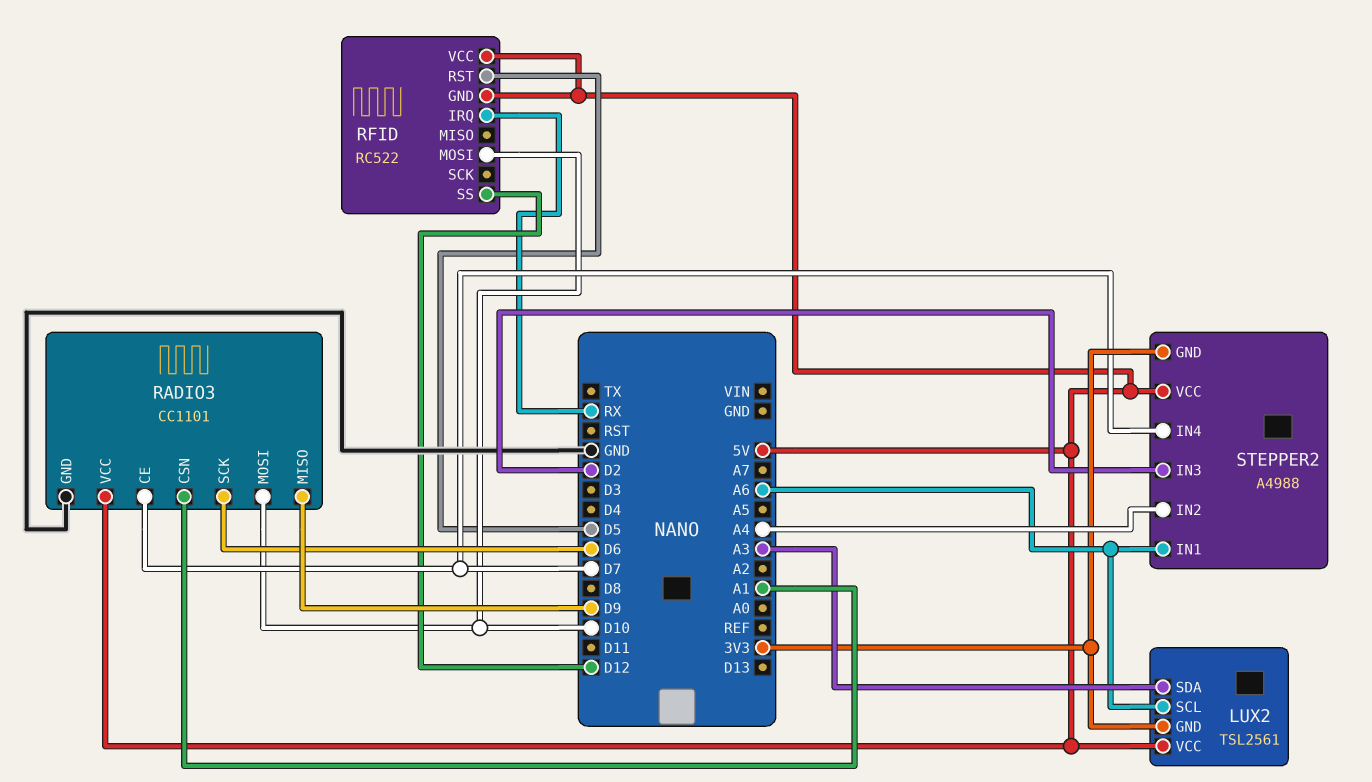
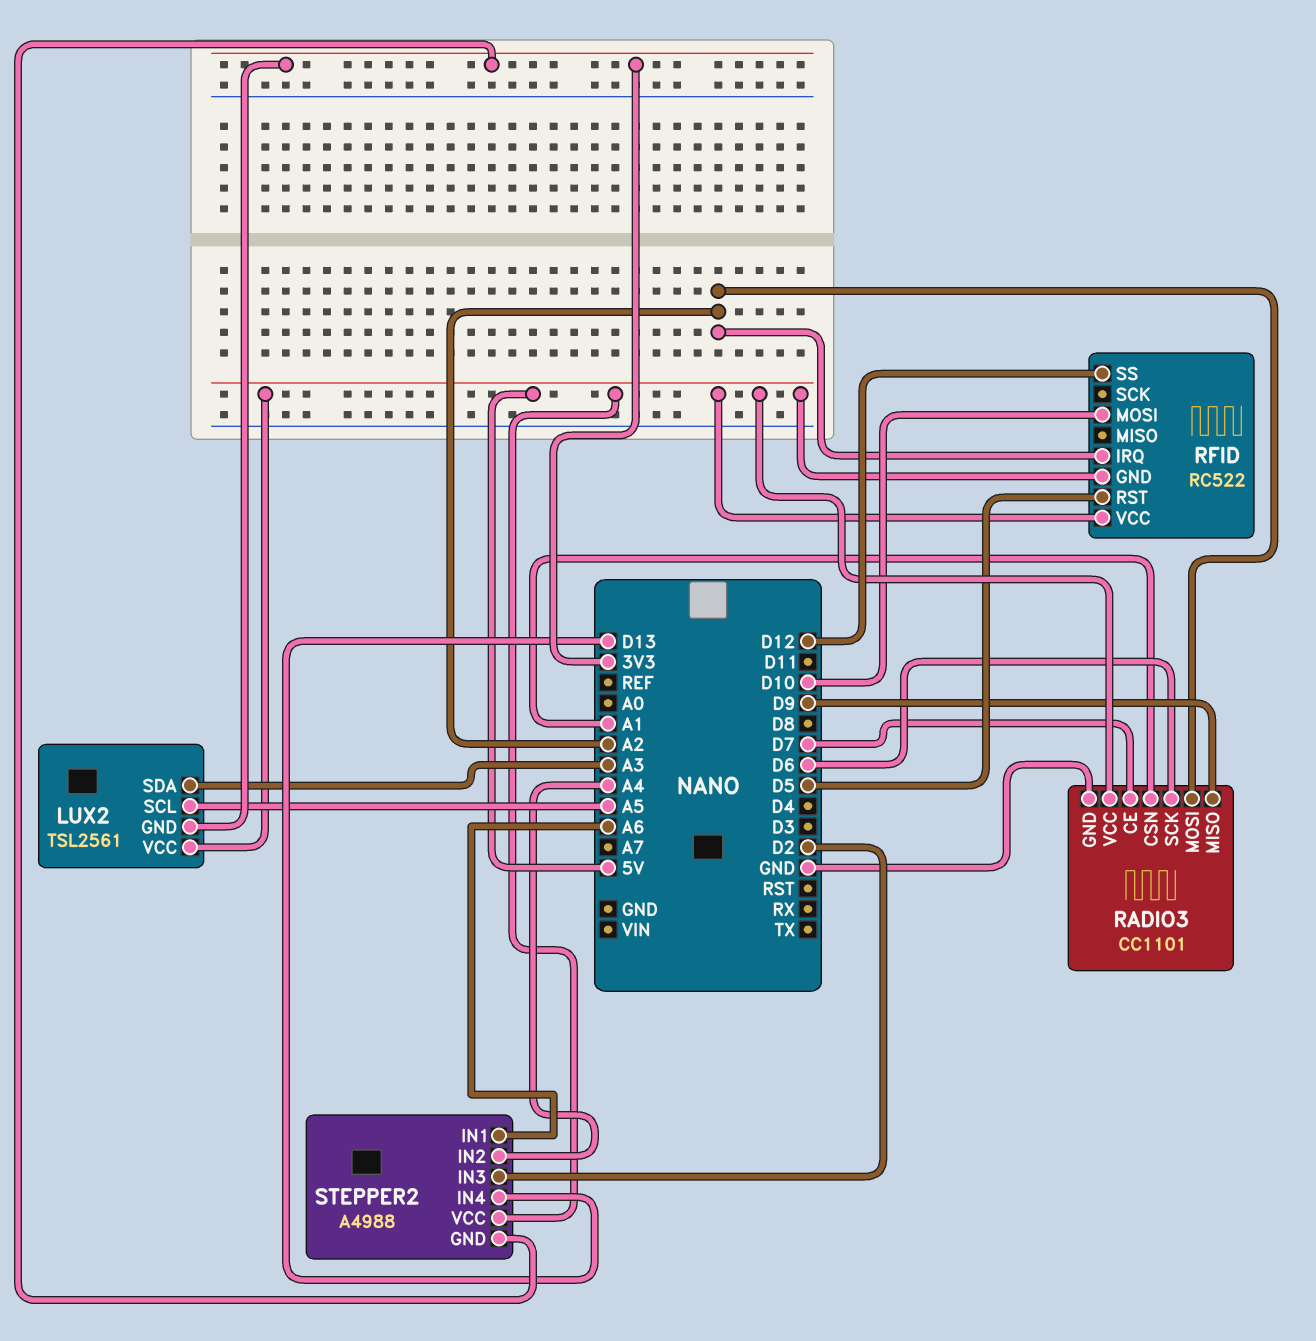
LUX2 pin SCL: A6 -> A5
RADIO3 pin MOSI: D10 -> A2
RFID pin IRQ: RX -> A2
STEPPER2 pin IN4: D7 -> D13

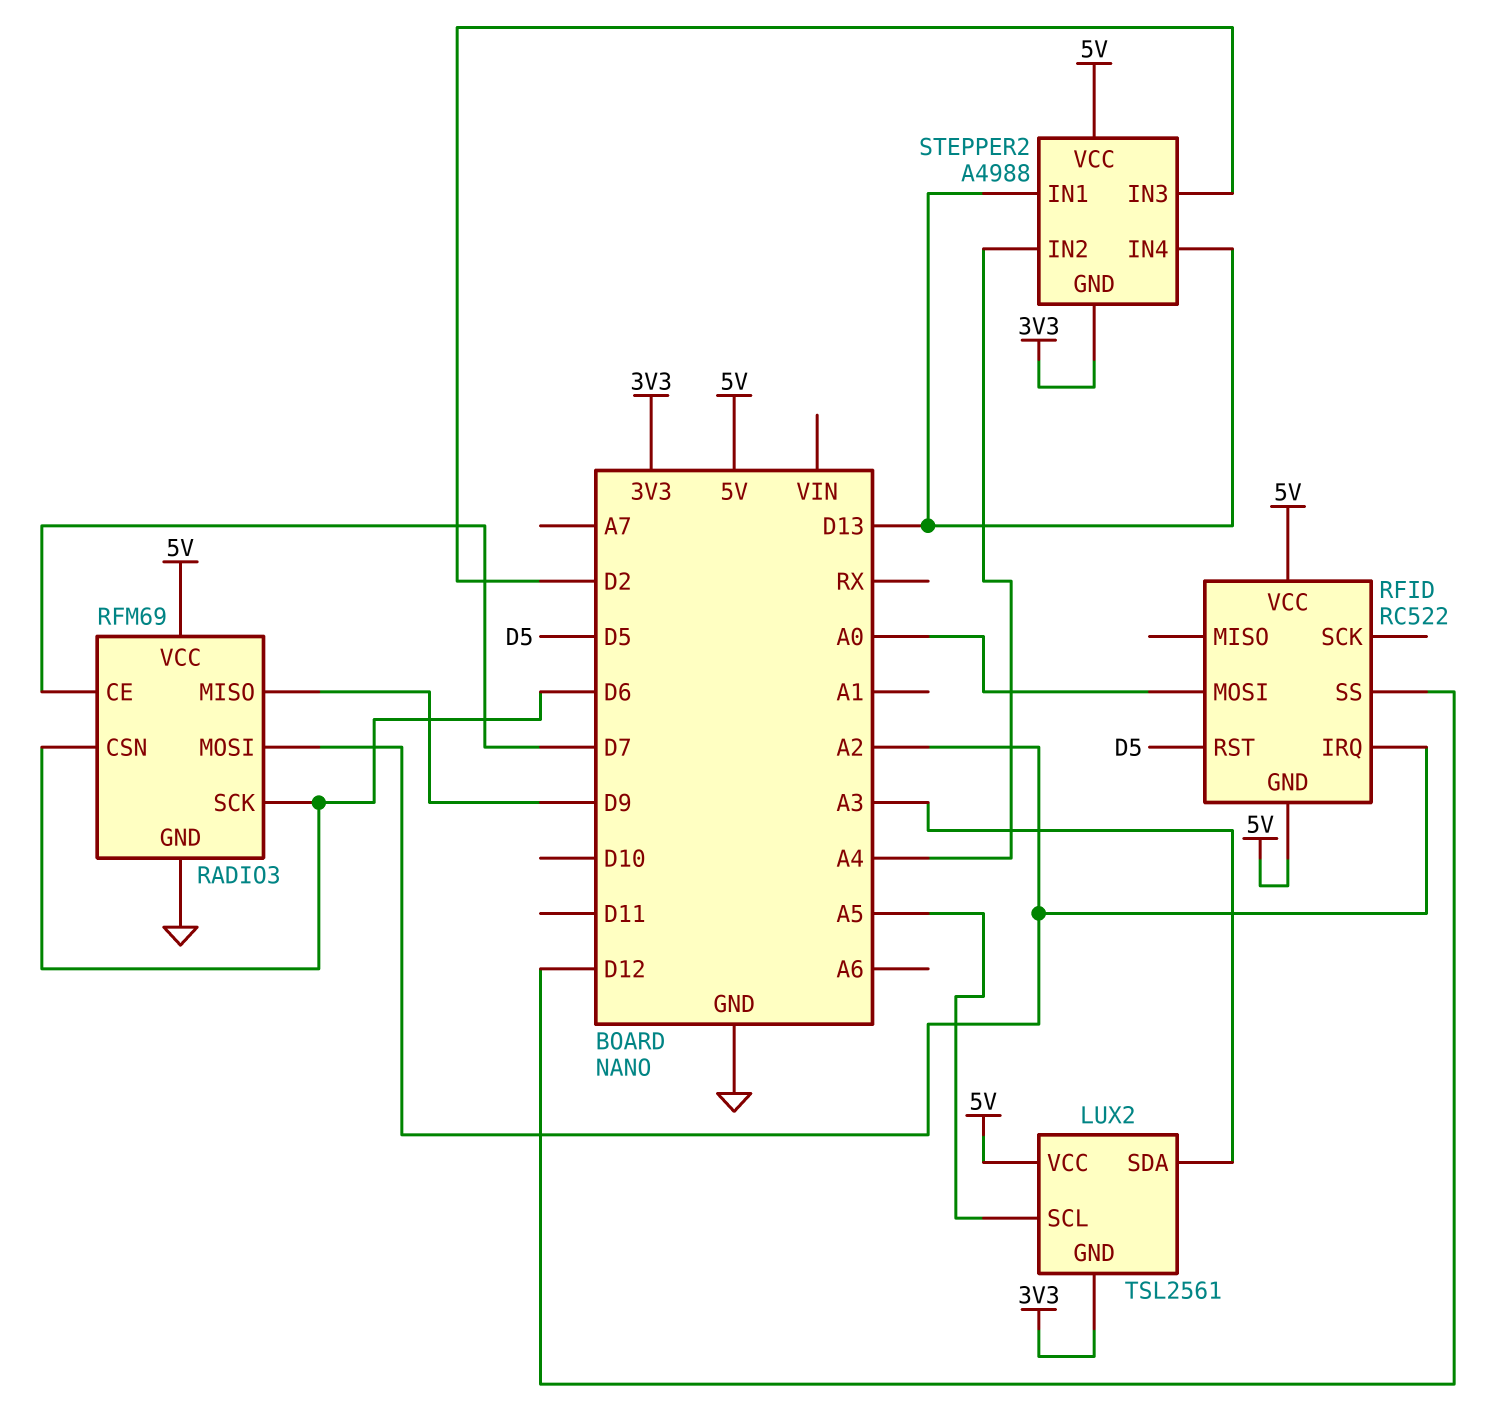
RADIO3: CC1101 -> RFM69
RADIO3 pin CSN: A1 -> D6
RFID pin MOSI: D10 -> A0
STEPPER2 pin IN1: A6 -> D13

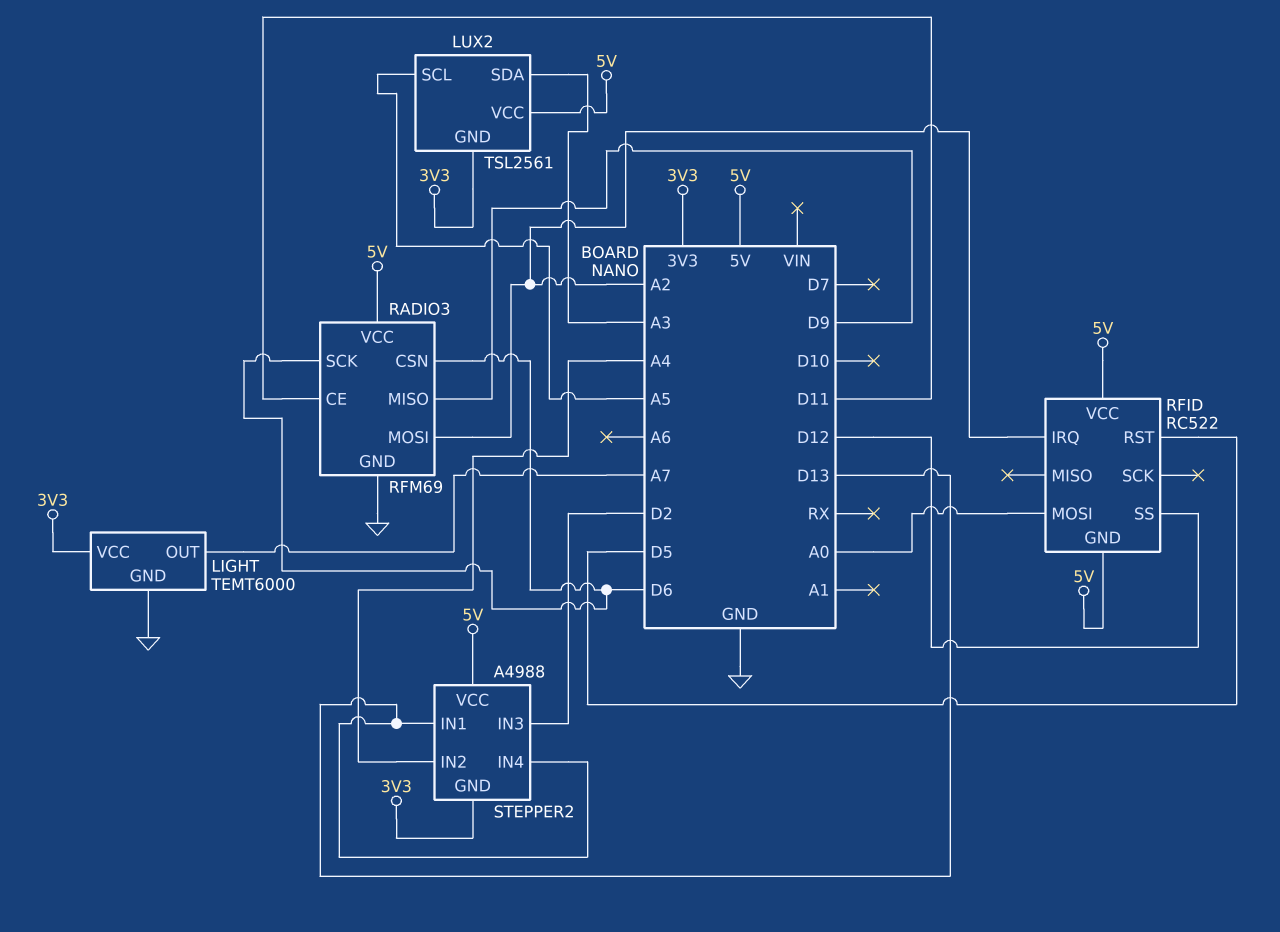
LIGHT: none -> TEMT6000
LIGHT pin GND: none -> GND
LIGHT pin OUT: none -> A7
LIGHT pin VCC: none -> 3V3
RADIO3 pin CE: D7 -> D11

